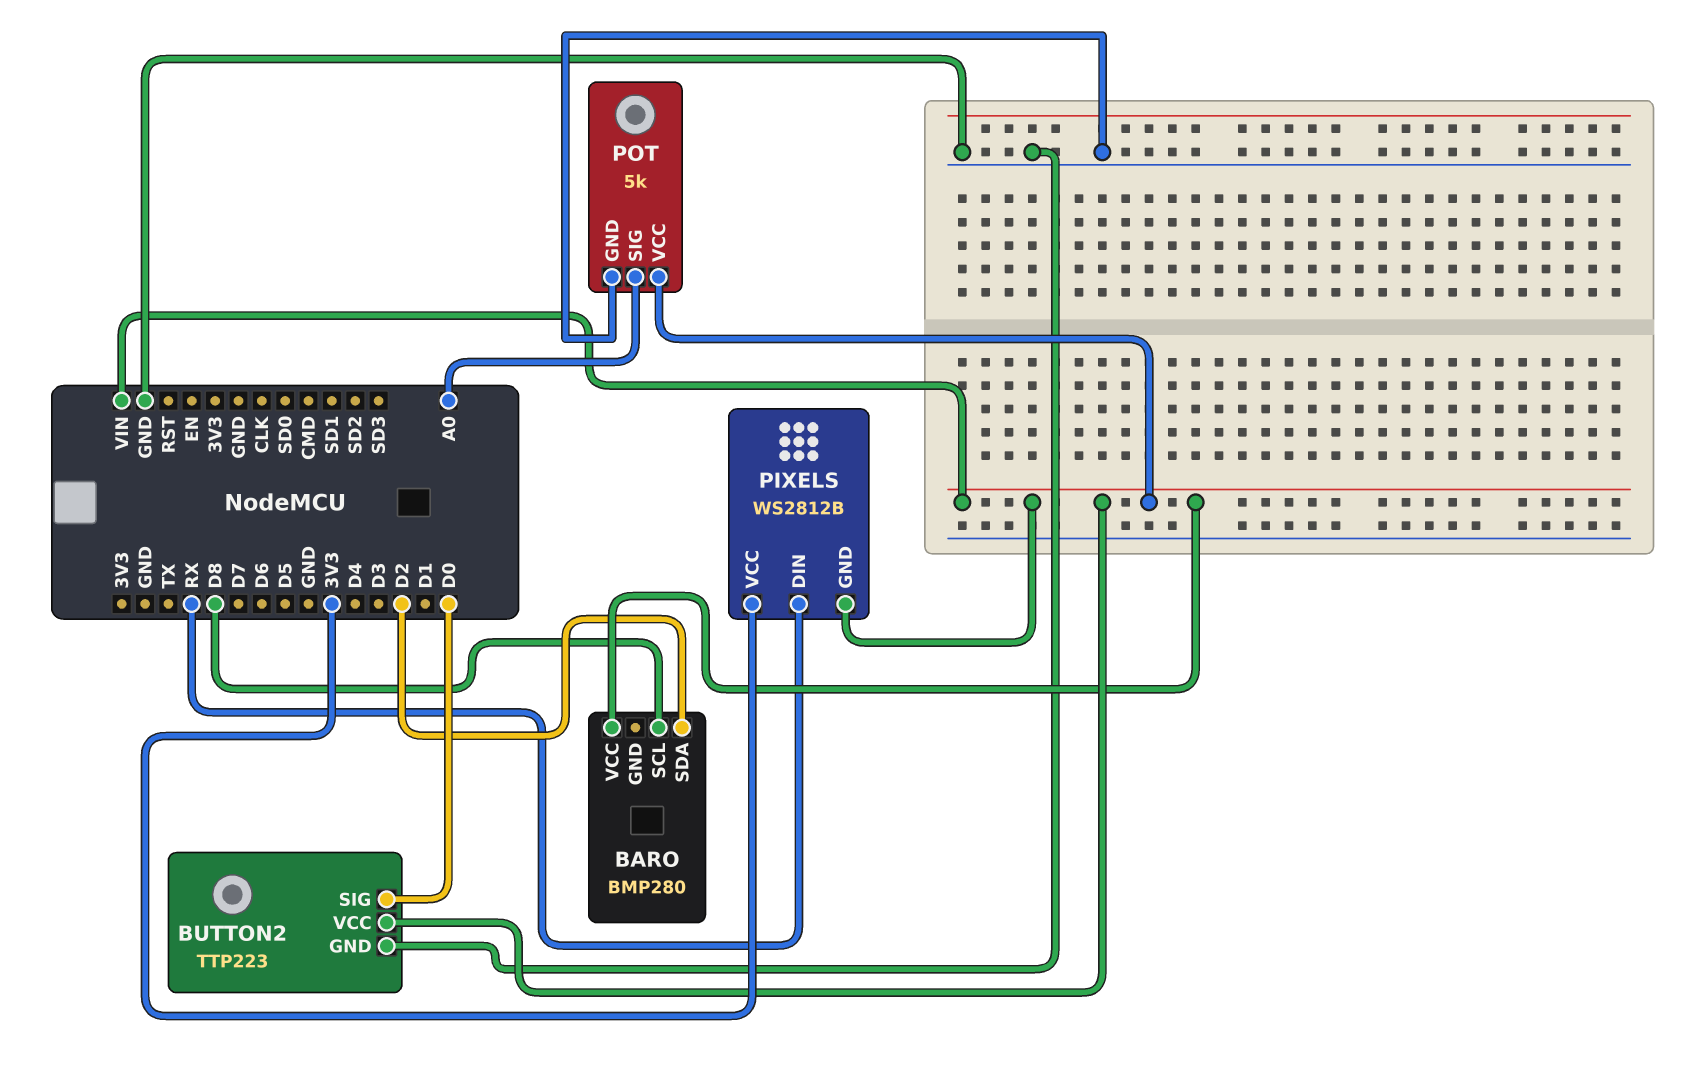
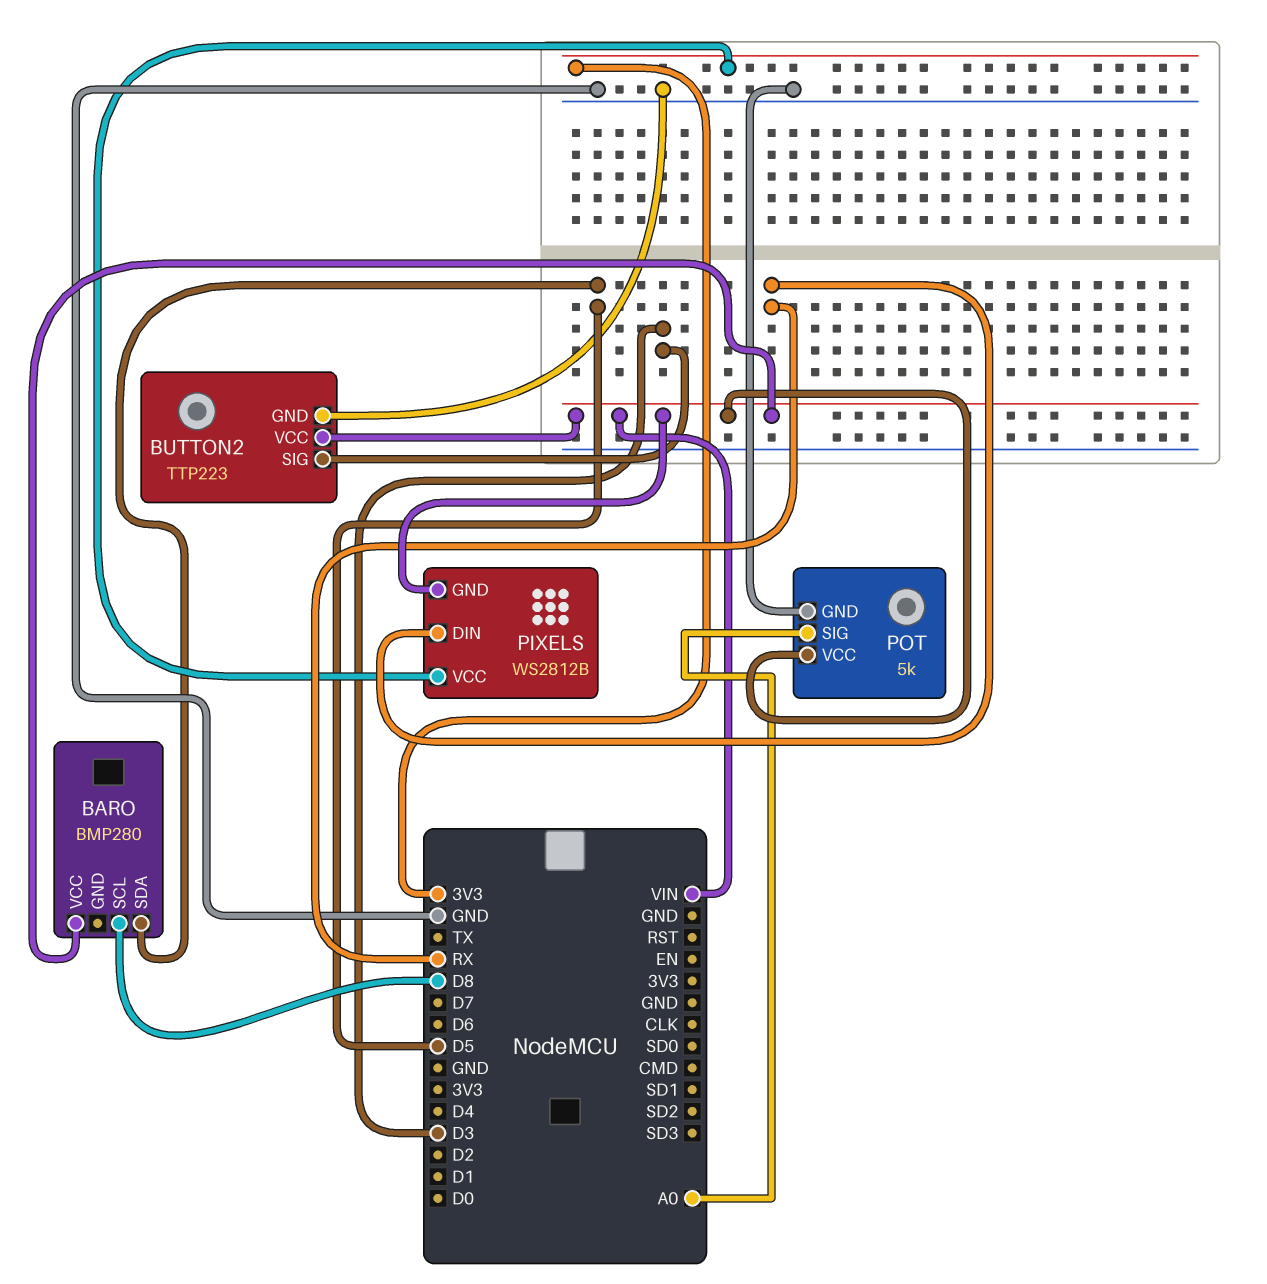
BARO pin SDA: D2 -> D5
BUTTON2 pin SIG: D0 -> D3

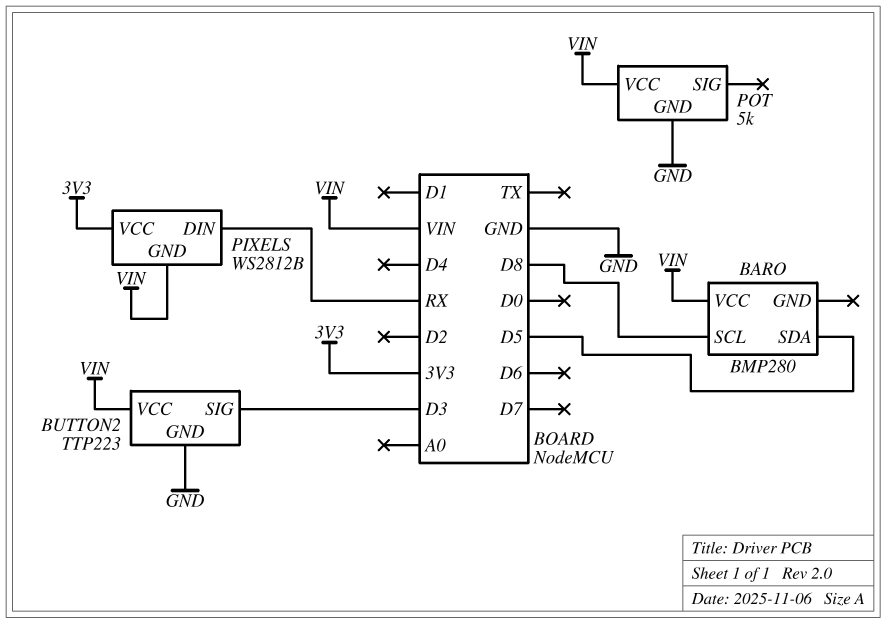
POT pin SIG: A0 -> none

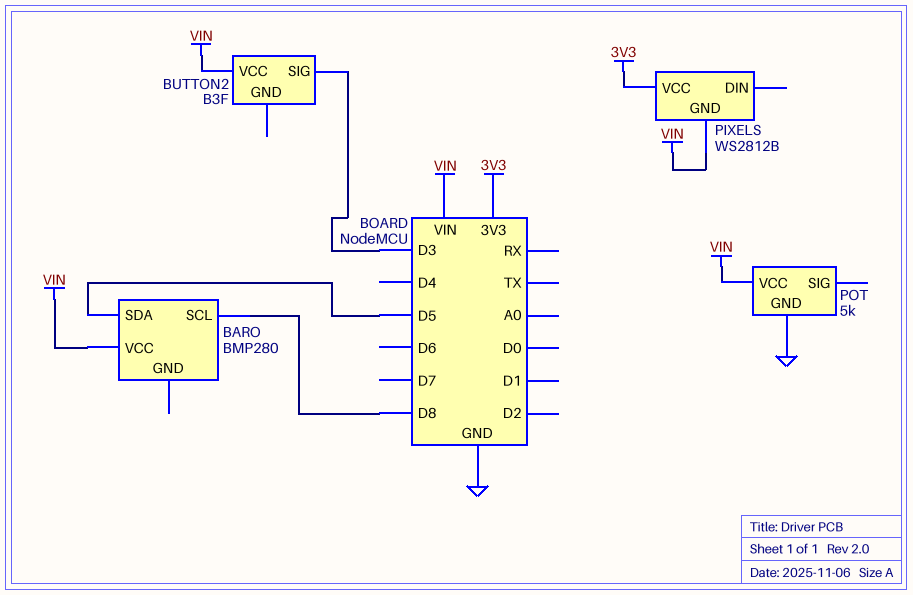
BUTTON2: TTP223 -> B3F
BUTTON2 pin GND: GND -> none
PIXELS pin DIN: RX -> none

